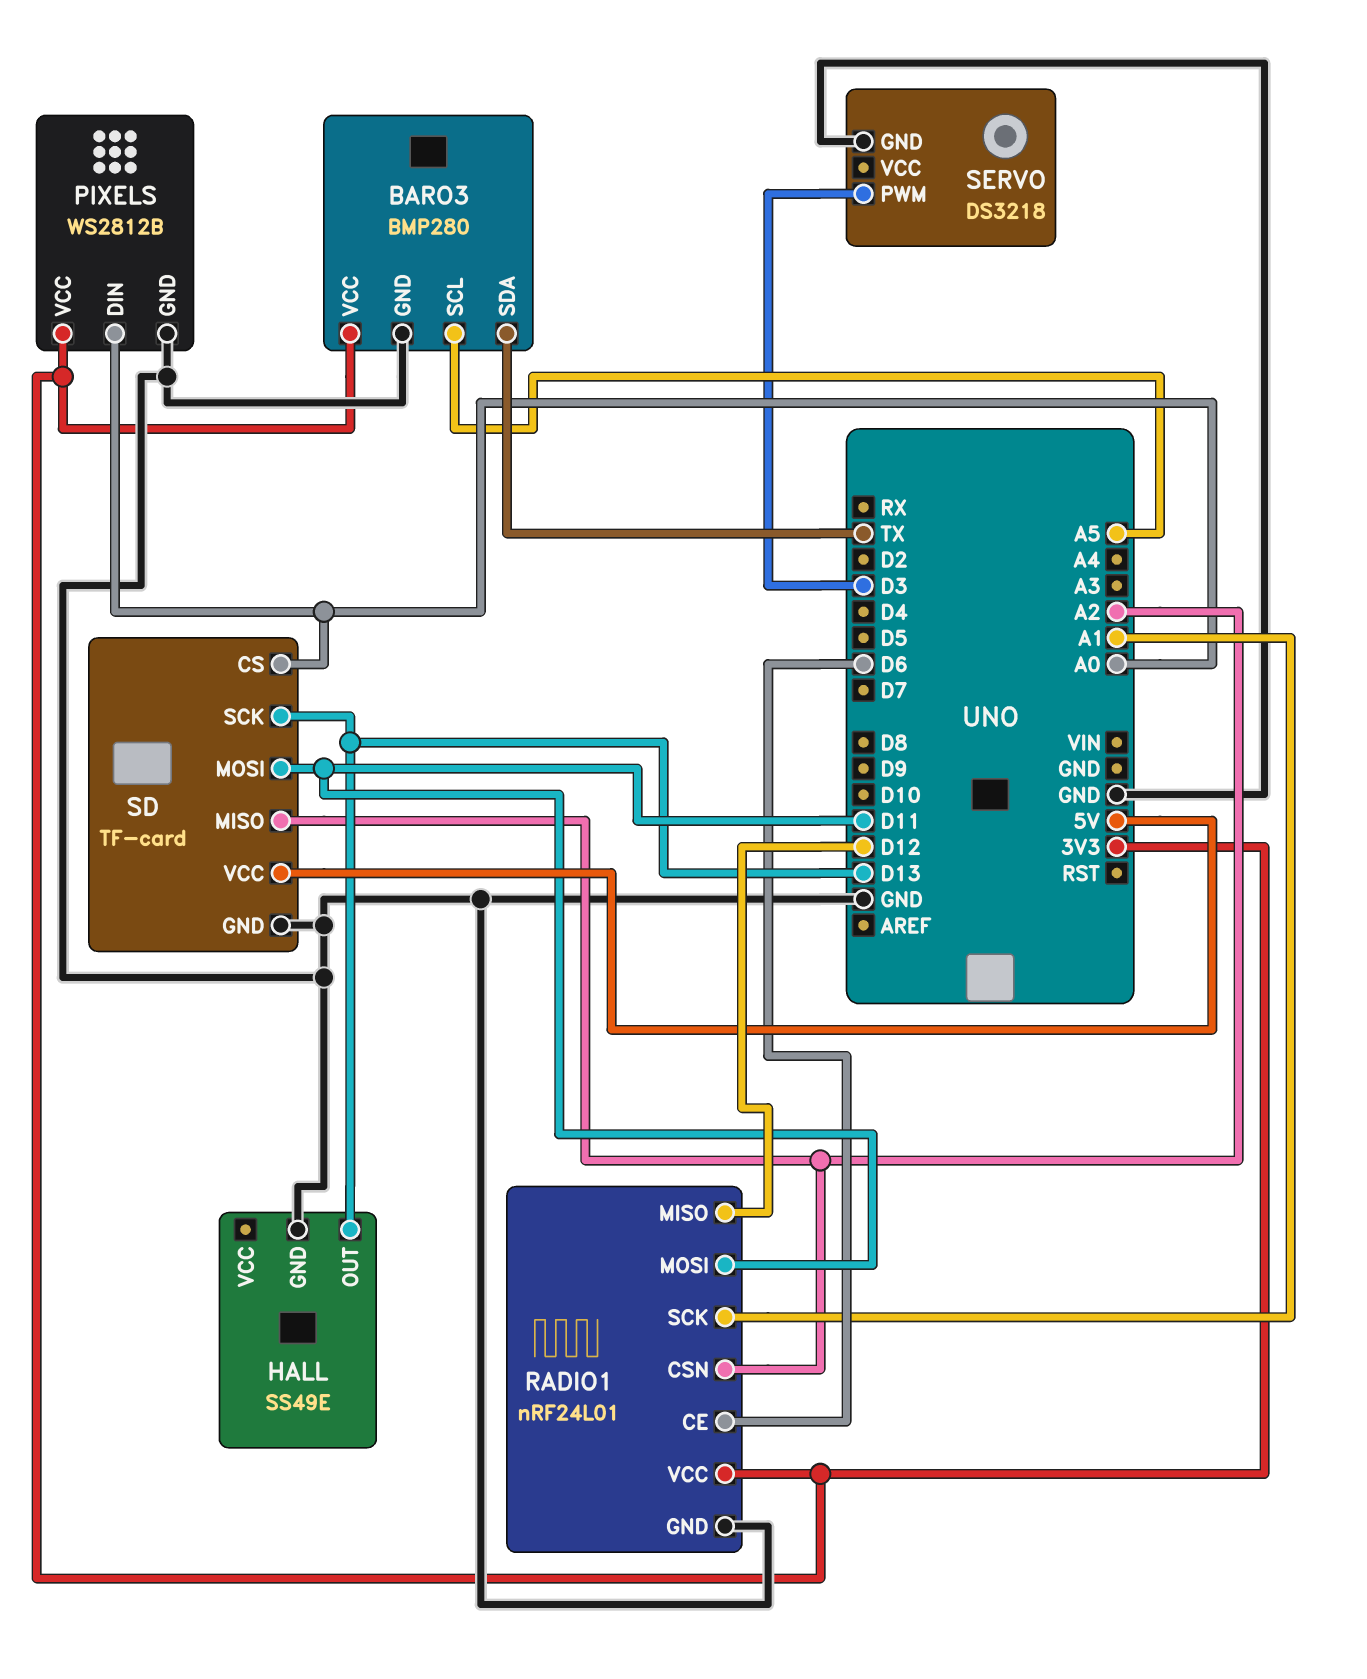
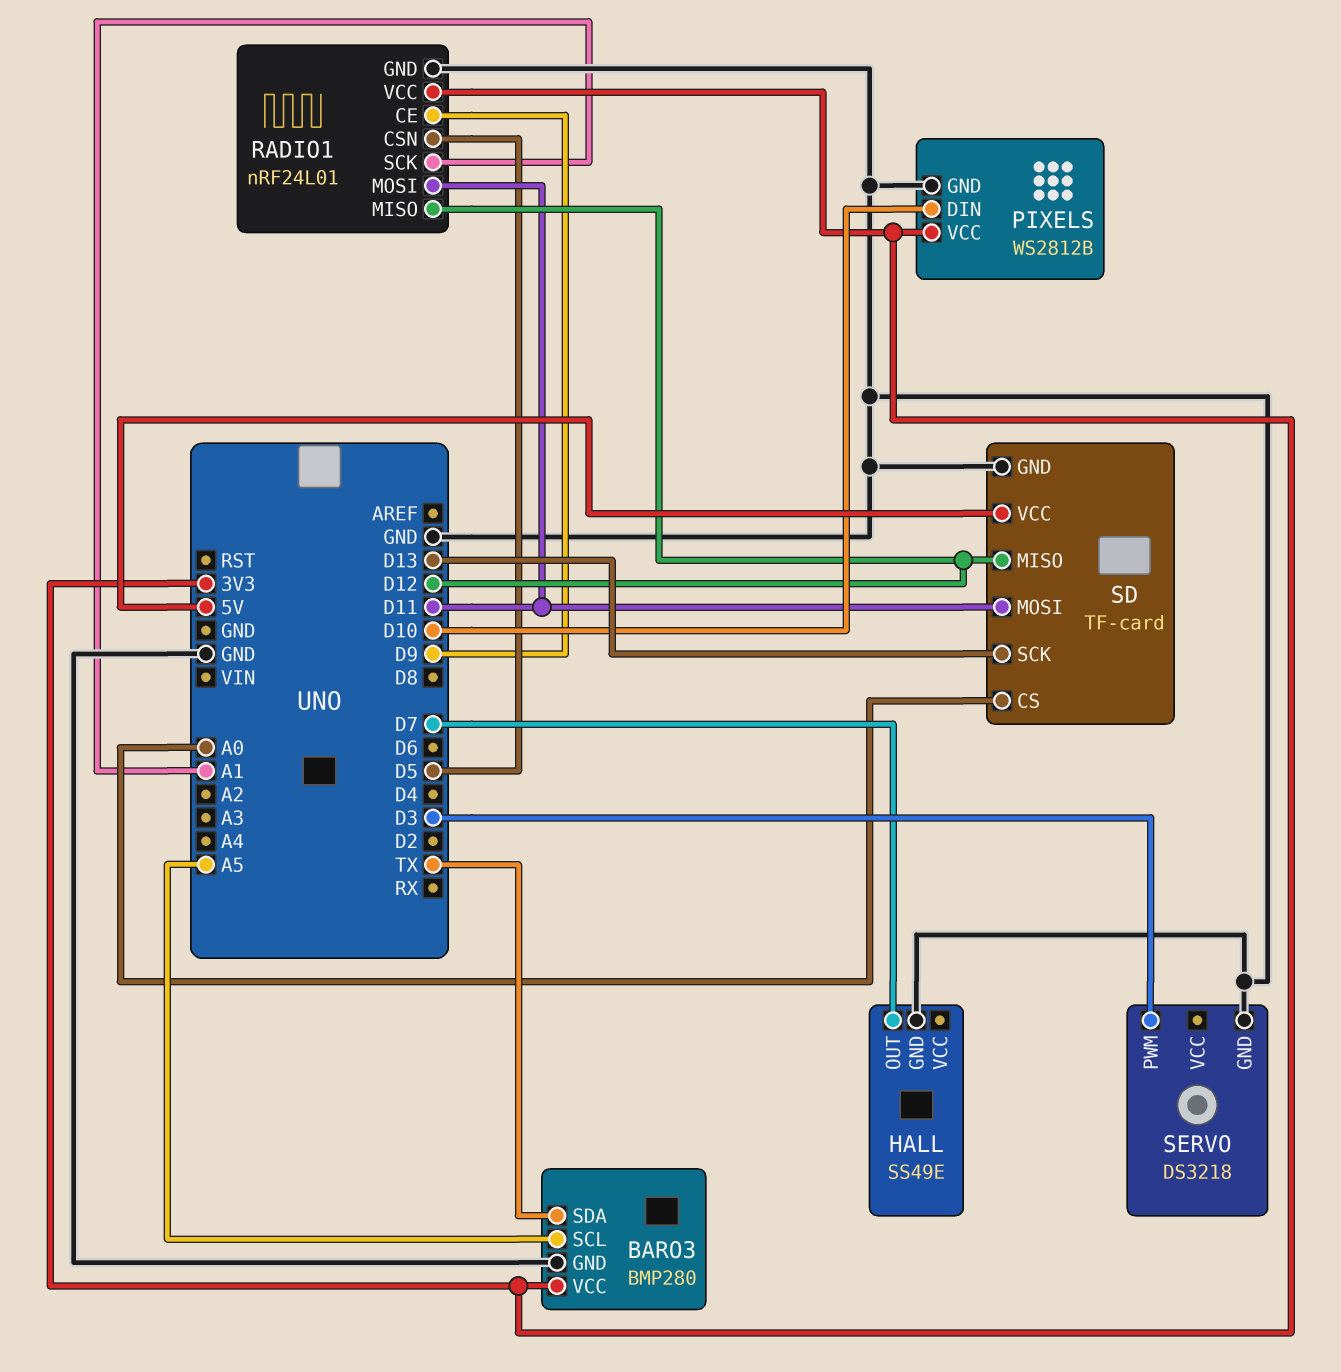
HALL pin OUT: D13 -> D7
PIXELS pin DIN: A0 -> D10
RADIO1 pin CE: D6 -> D9
RADIO1 pin CSN: A2 -> D5
SD pin MISO: A2 -> D12

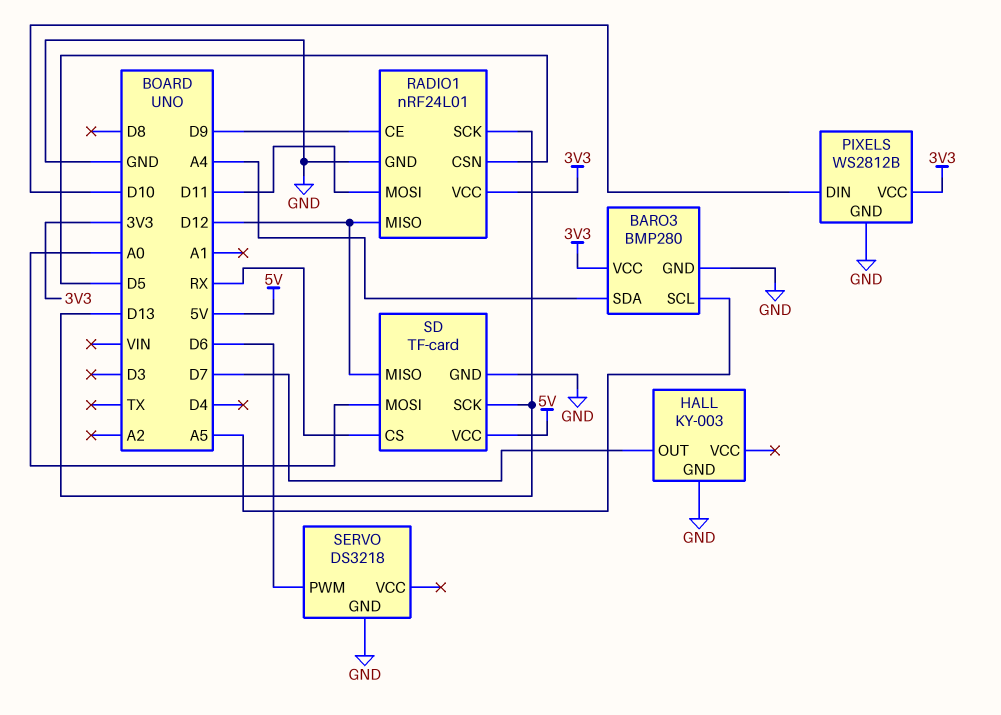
BARO3 pin SDA: TX -> A4
HALL: SS49E -> KY-003
RADIO1 pin SCK: A1 -> D13
SD pin CS: A0 -> RX
SD pin MOSI: D11 -> A0
SERVO pin PWM: D3 -> D6

